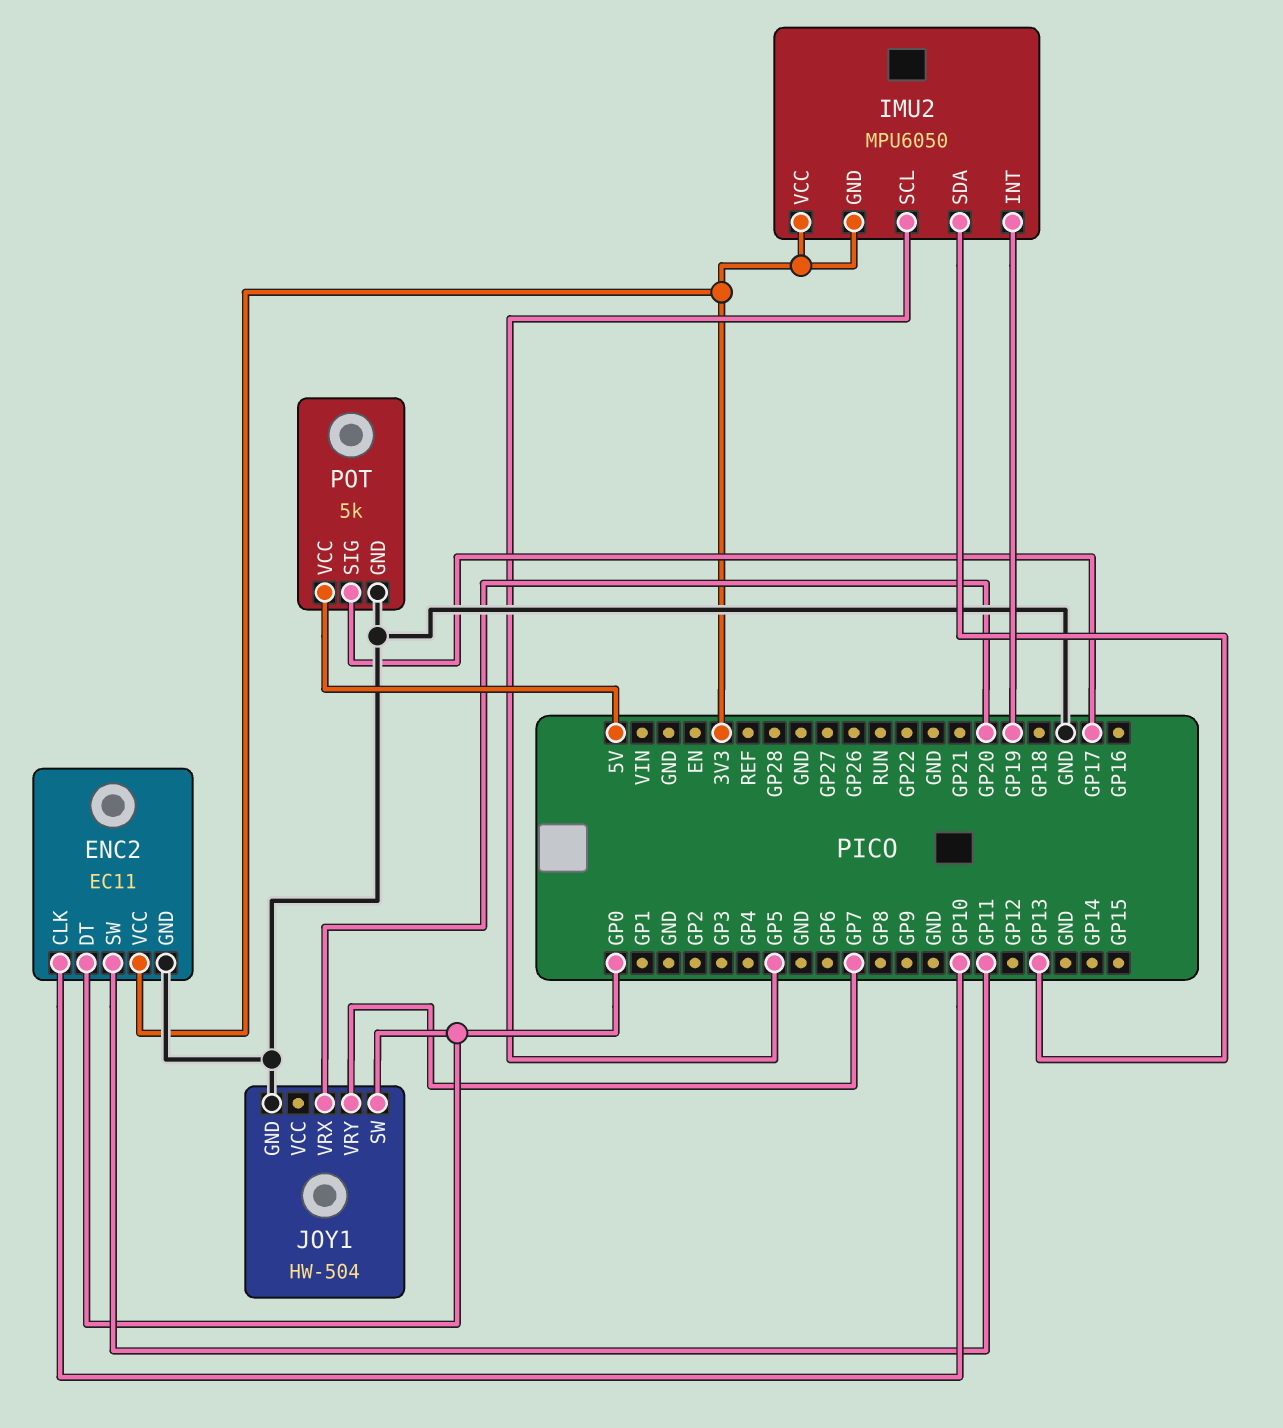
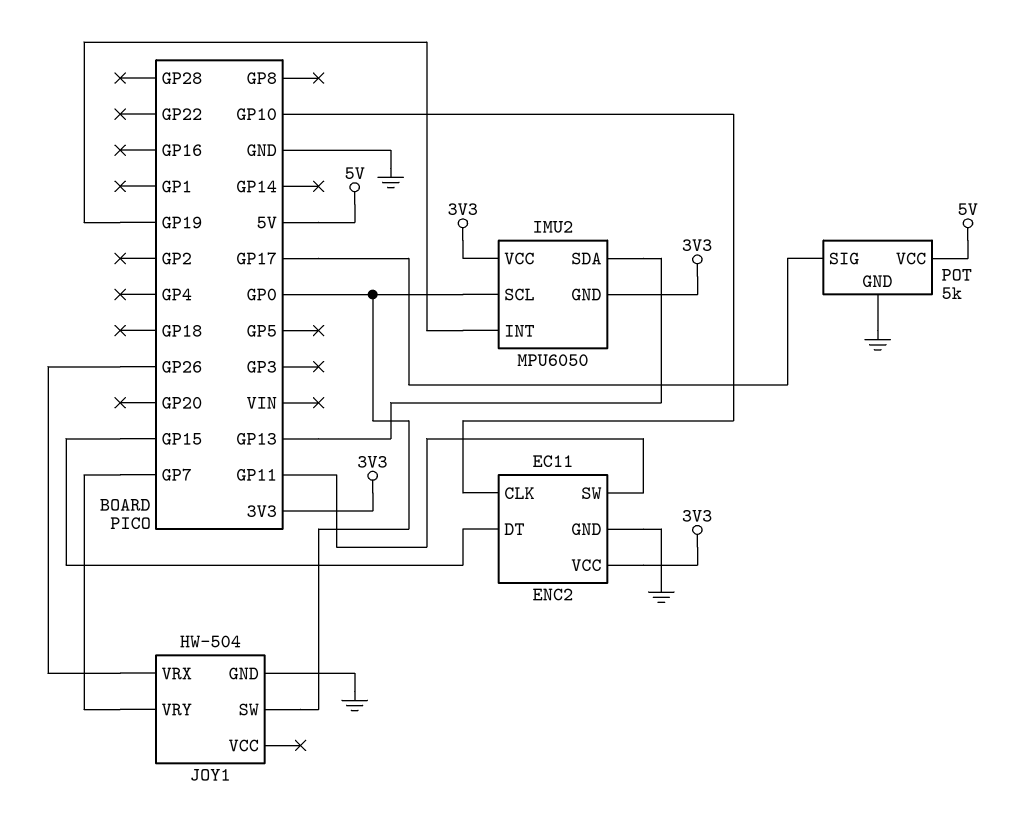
ENC2 pin DT: GP0 -> GP15
IMU2 pin SCL: GP5 -> GP0
JOY1 pin VRX: GP20 -> GP26

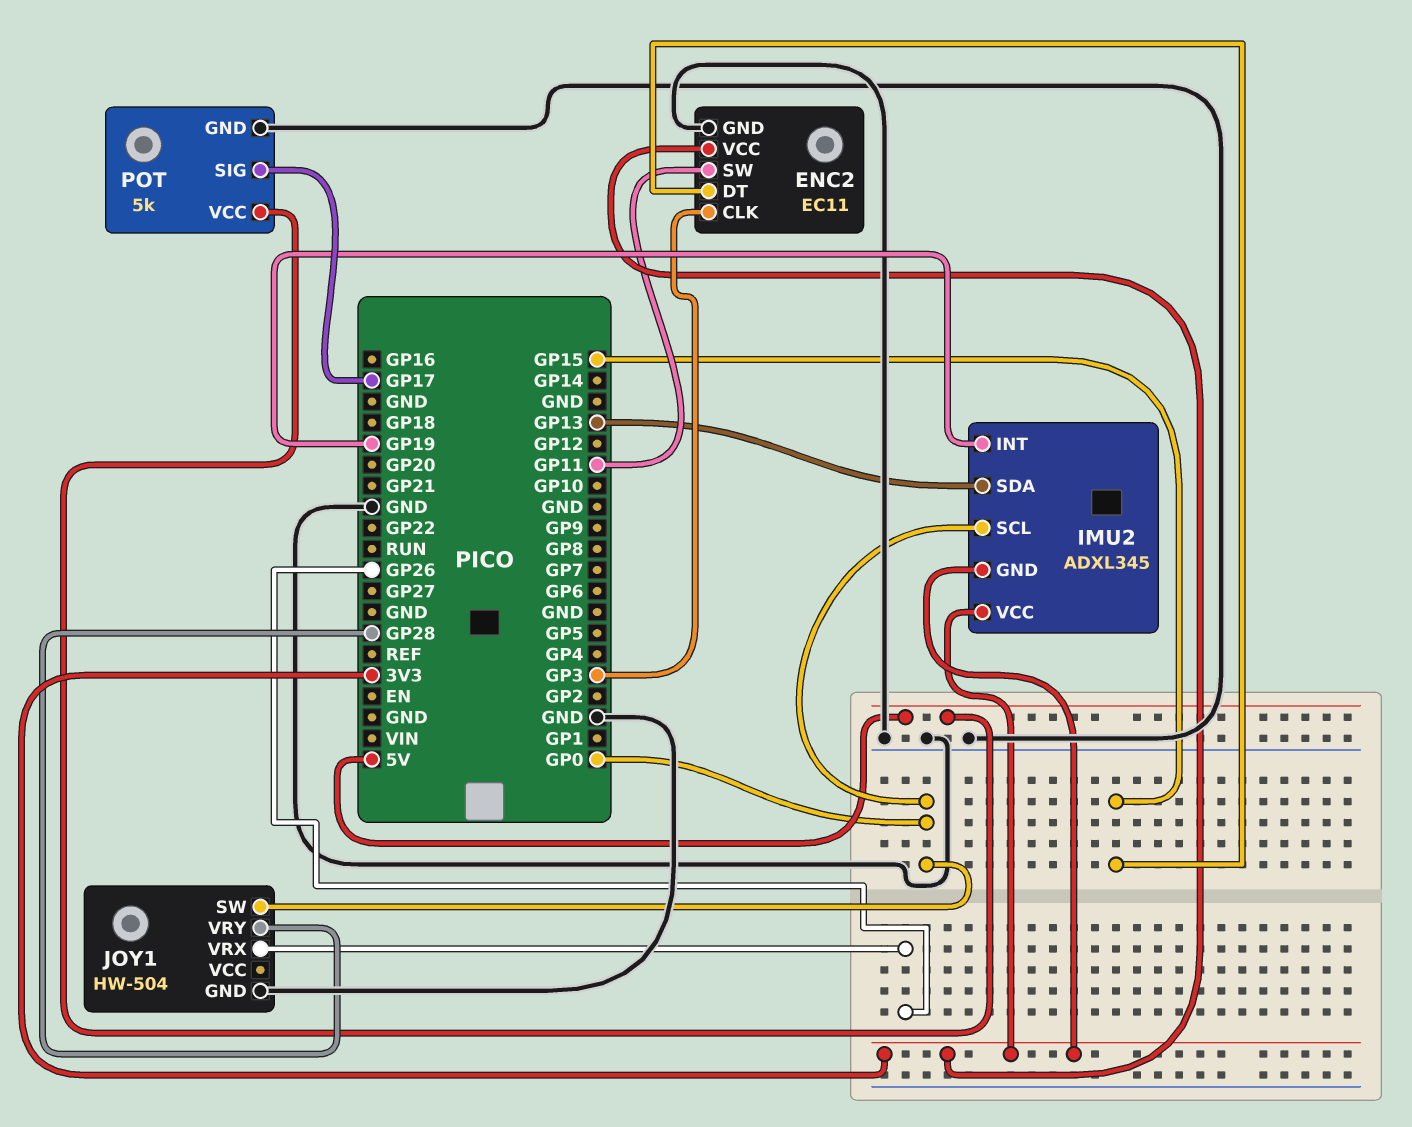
ENC2 pin CLK: GP10 -> GP3
IMU2: MPU6050 -> ADXL345
JOY1 pin VRY: GP7 -> GP28

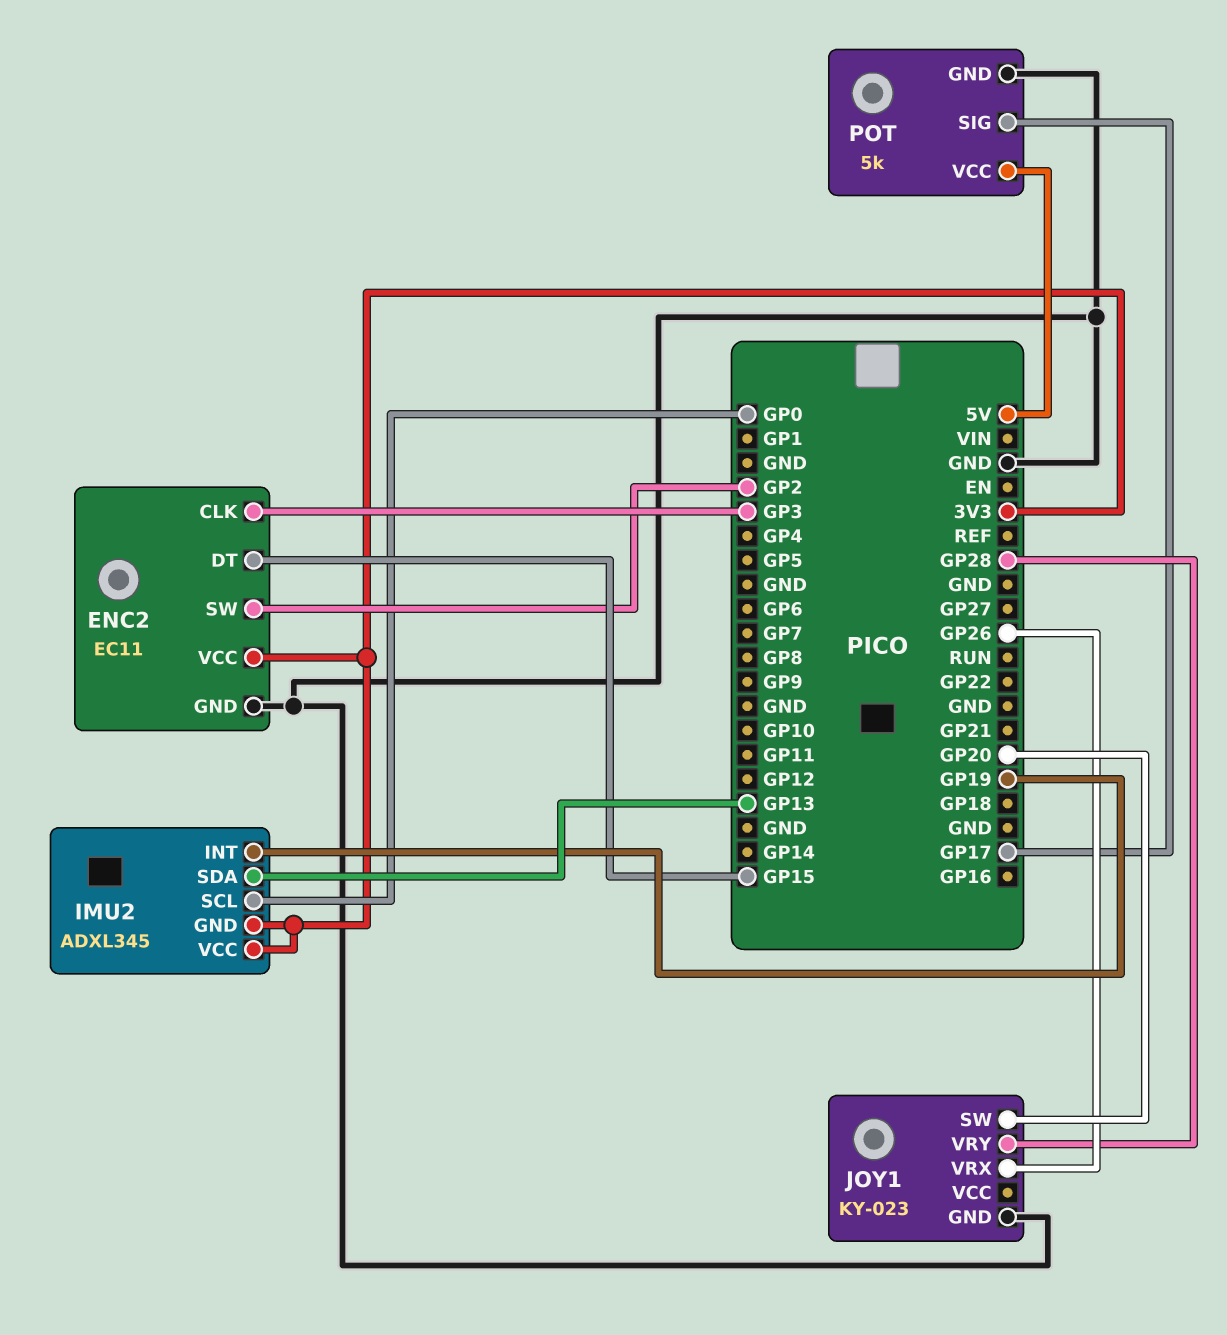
ENC2 pin SW: GP11 -> GP2
JOY1: HW-504 -> KY-023
JOY1 pin SW: GP0 -> GP20

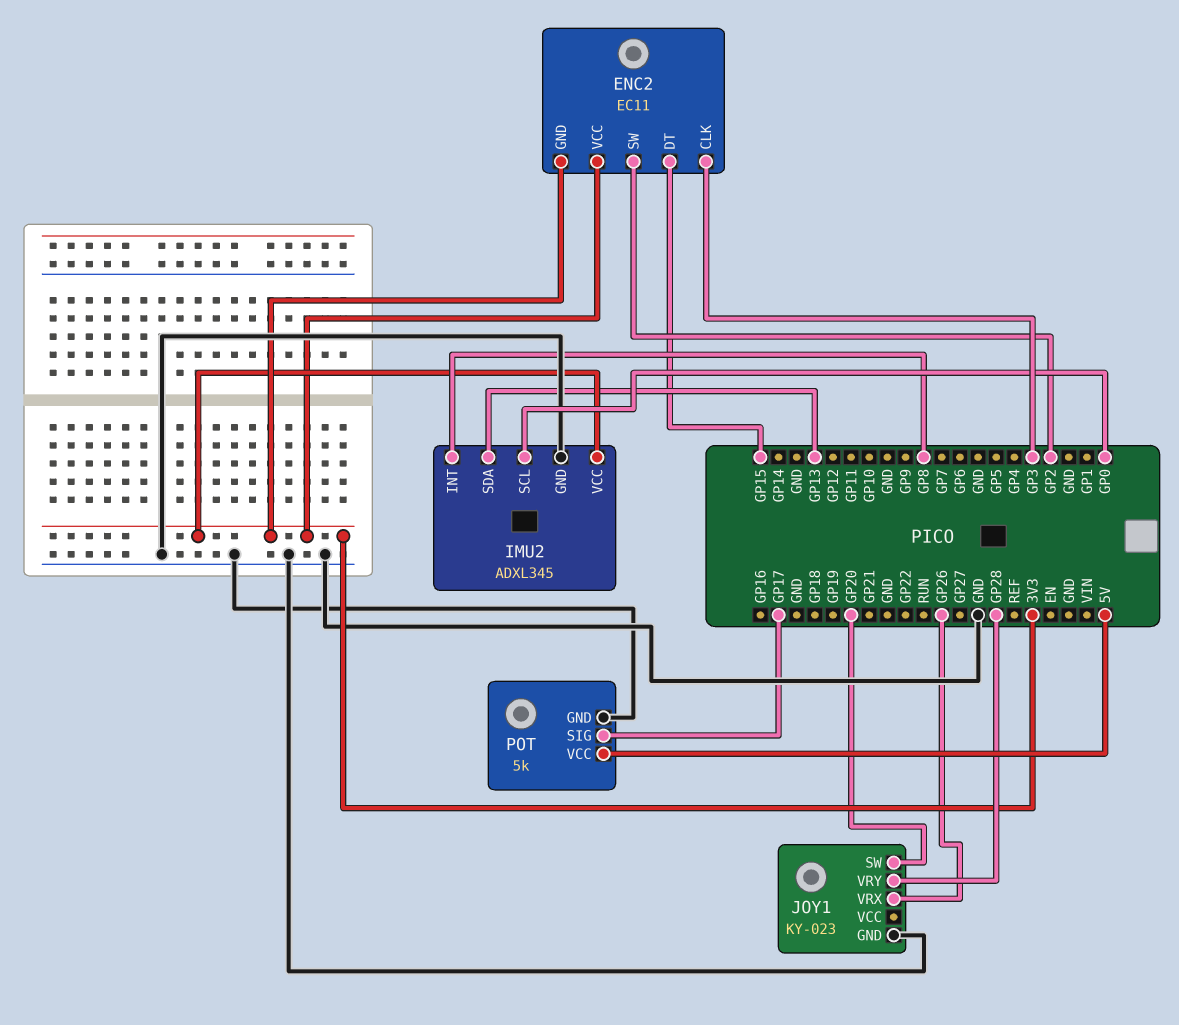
ENC2 pin GND: GND -> 3V3
IMU2 pin GND: 3V3 -> GND
IMU2 pin INT: GP19 -> GP8

